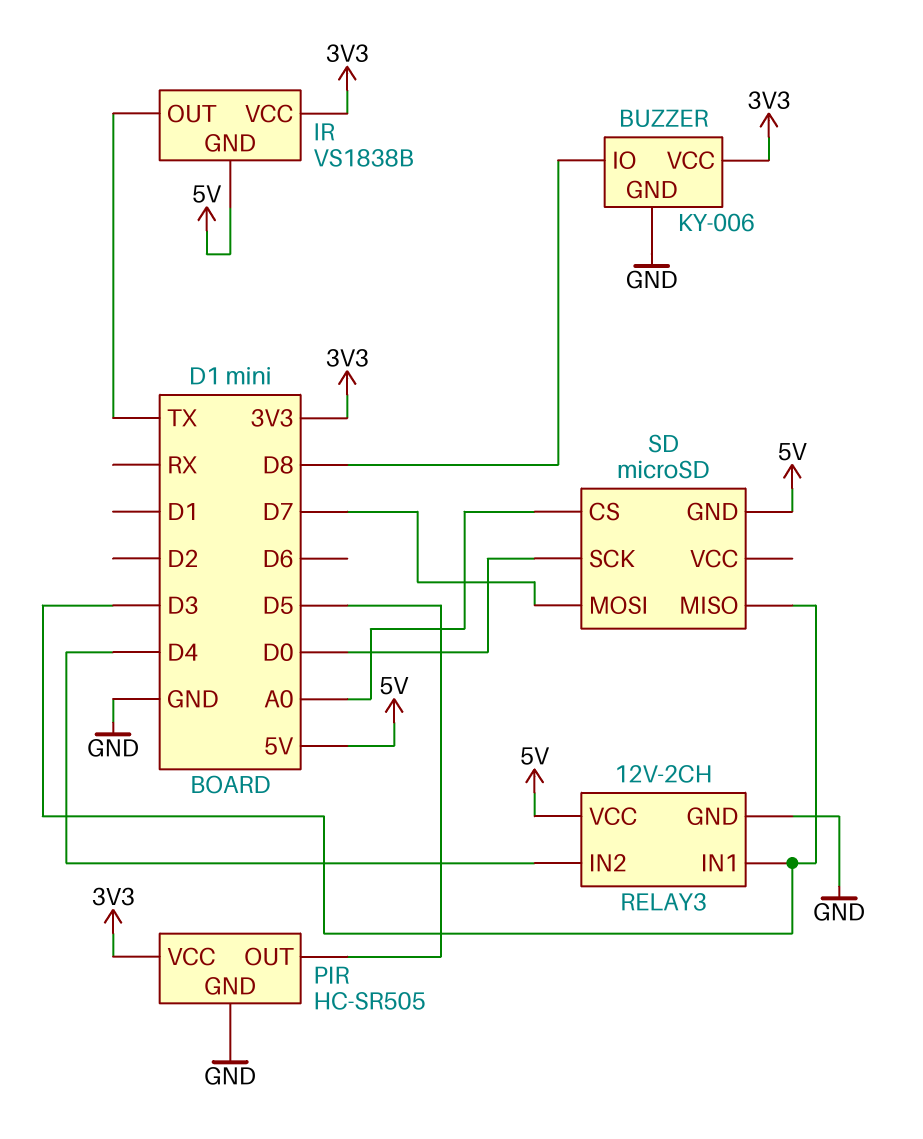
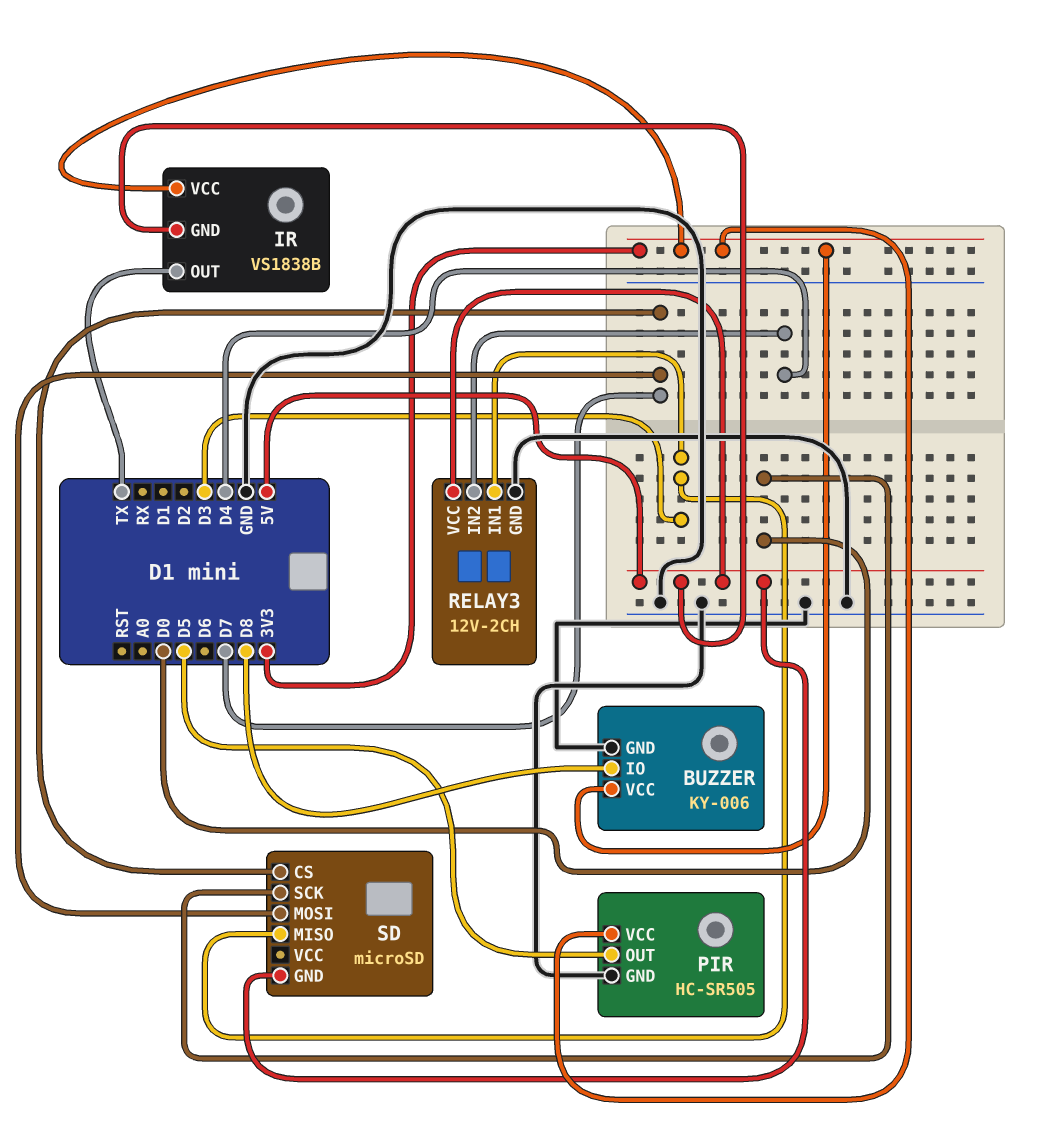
SD pin CS: A0 -> D7

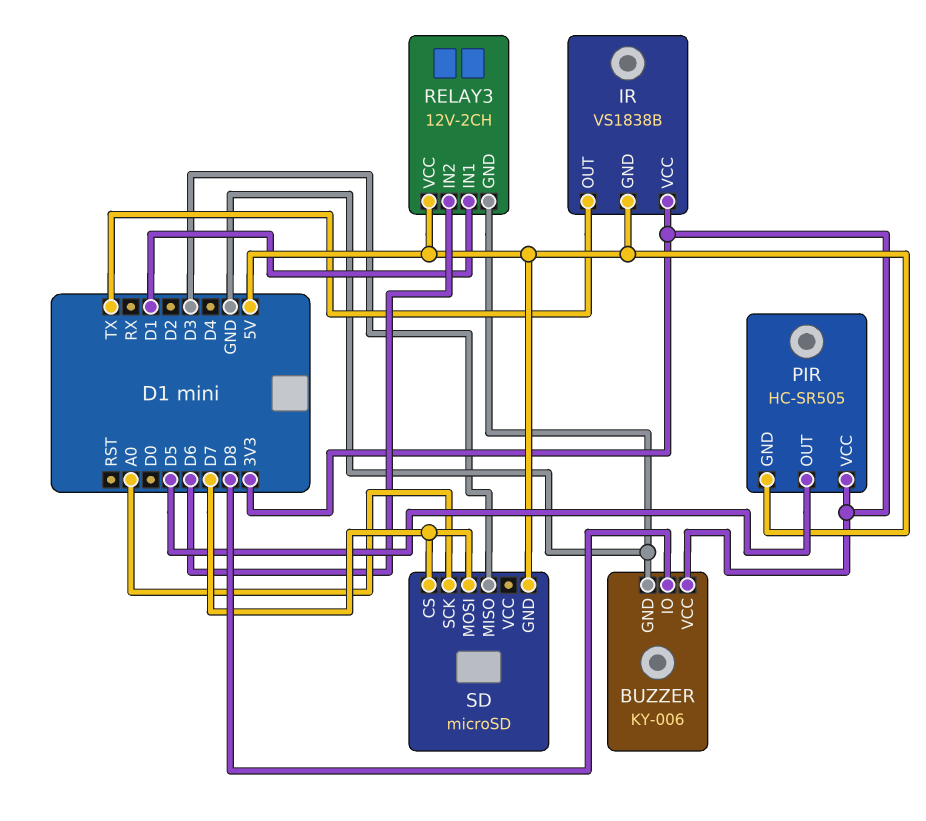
PIR pin GND: GND -> 5V
RELAY3 pin IN1: D3 -> D1
RELAY3 pin IN2: D4 -> D6
SD pin SCK: D0 -> A0

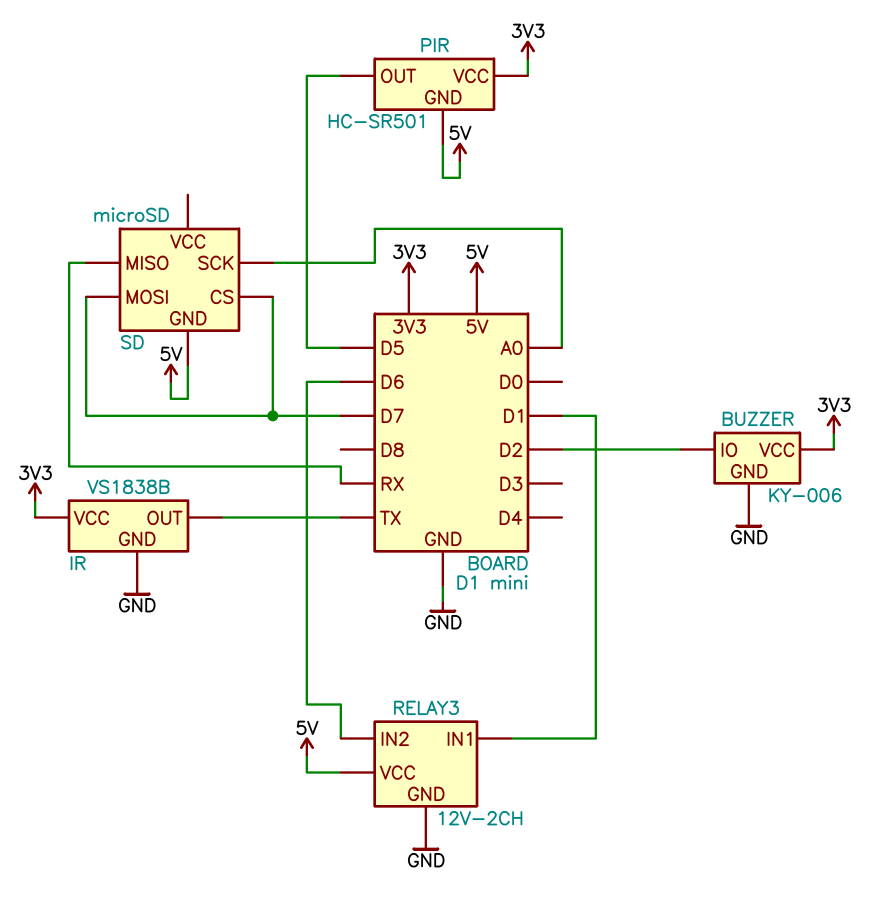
BUZZER pin IO: D8 -> D2
IR pin GND: 5V -> GND
PIR: HC-SR505 -> HC-SR501
SD pin MISO: D3 -> RX

